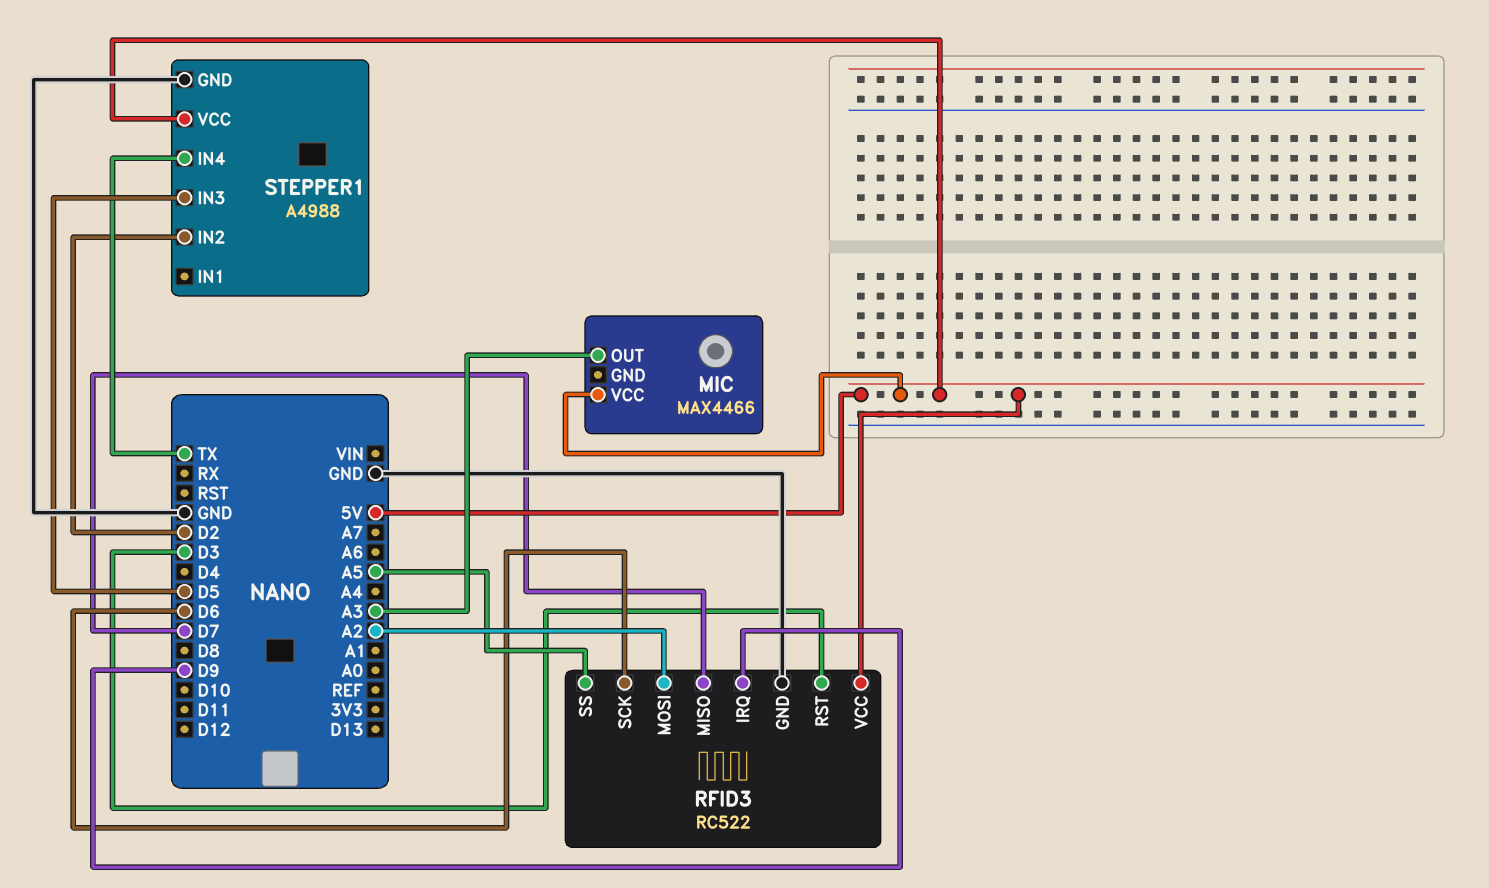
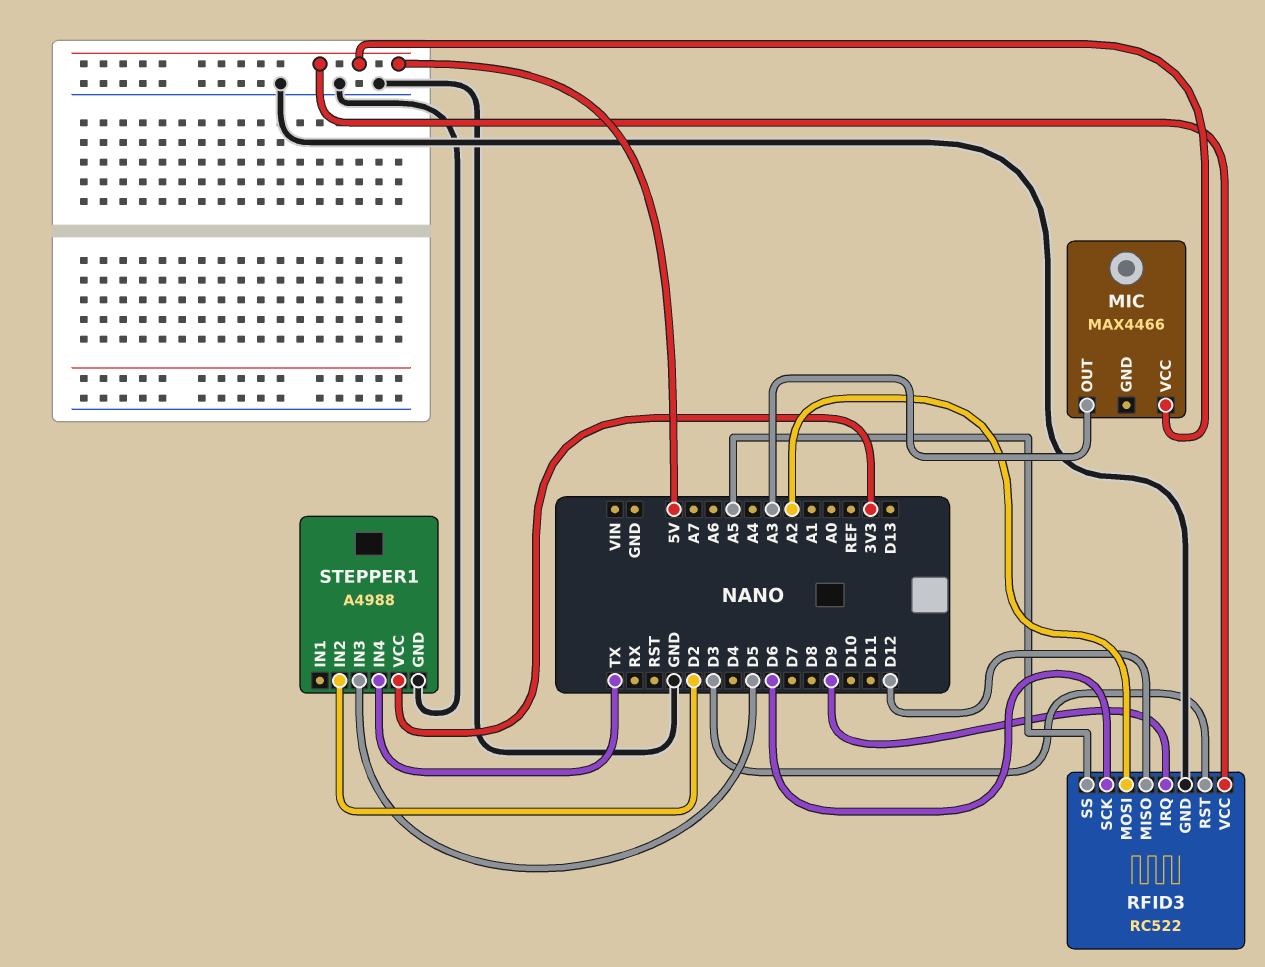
RFID3 pin MISO: D7 -> D12
STEPPER1 pin VCC: 5V -> 3V3

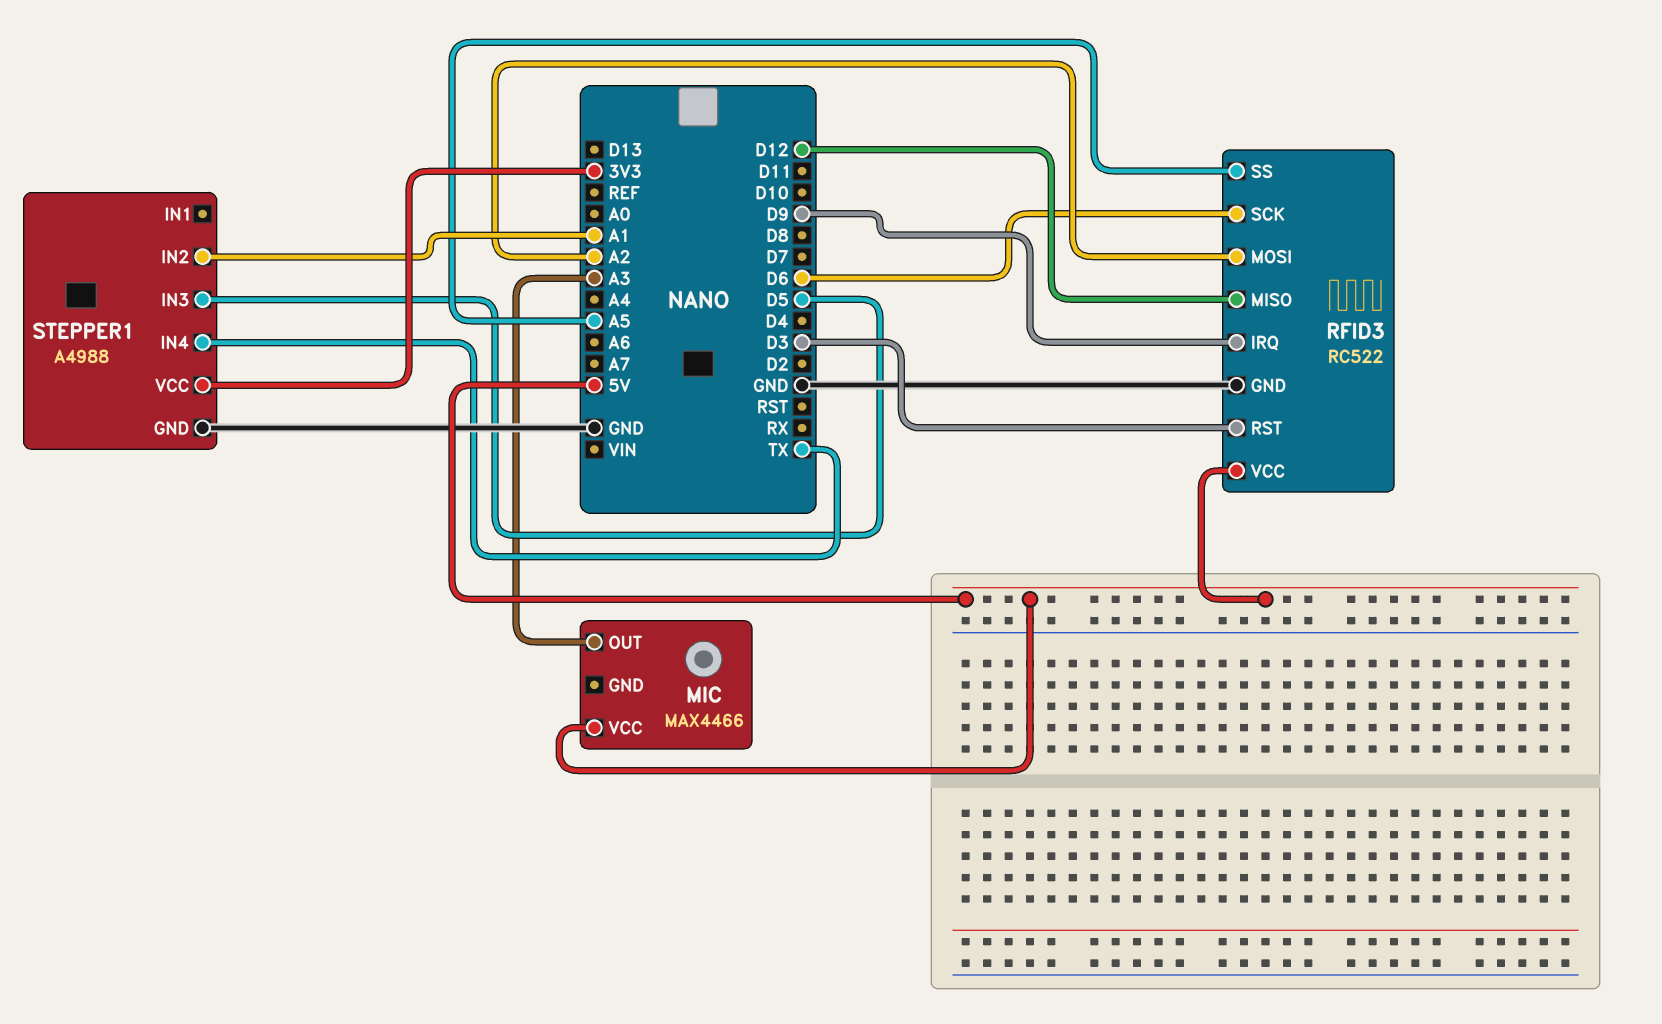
STEPPER1 pin IN2: D2 -> A1

